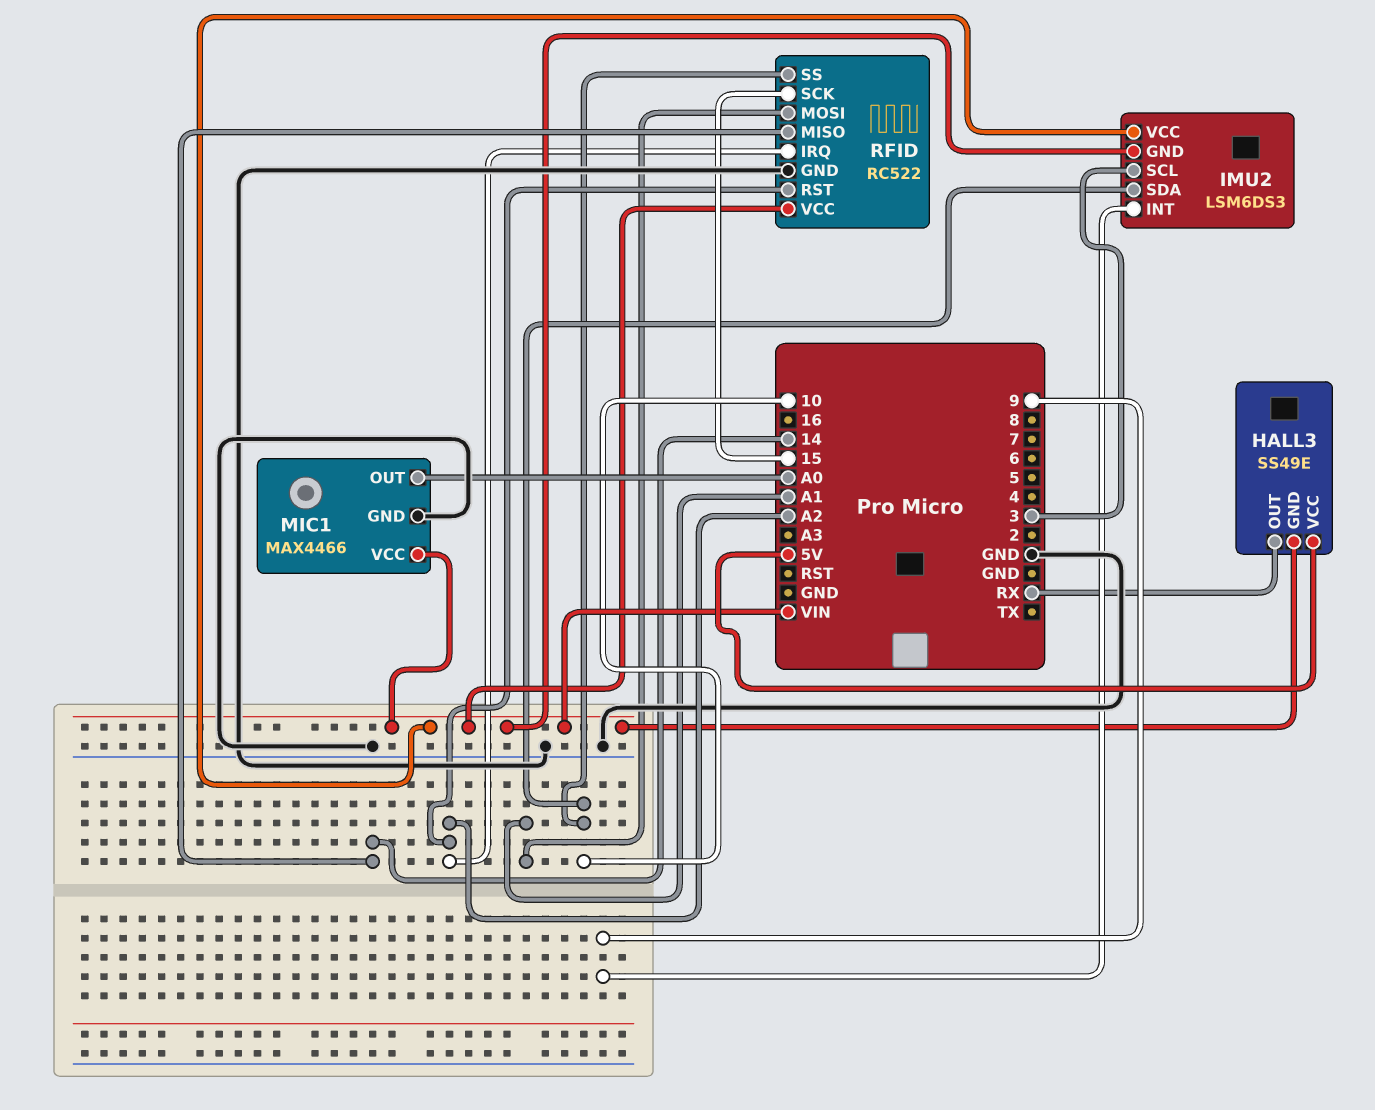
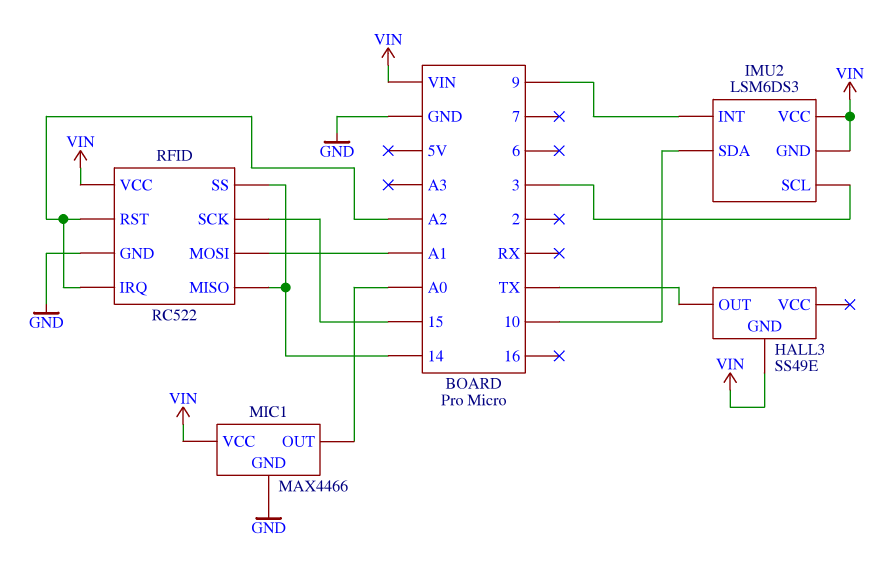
HALL3 pin OUT: RX -> TX
HALL3 pin VCC: 5V -> none
RFID pin SS: 10 -> 14

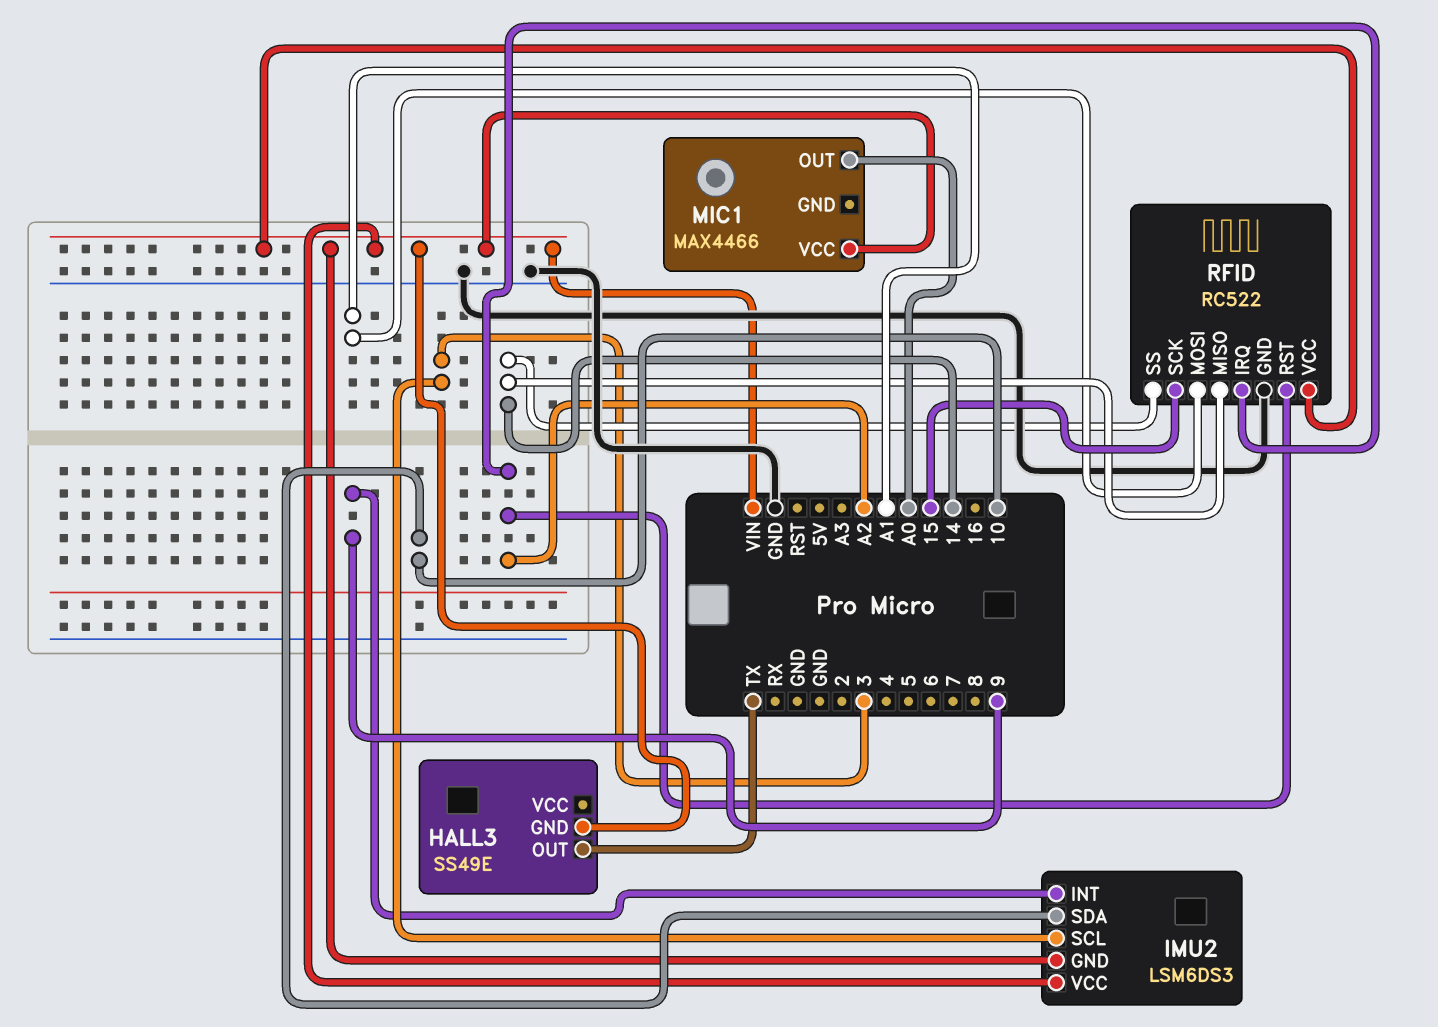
MIC1 pin GND: GND -> none

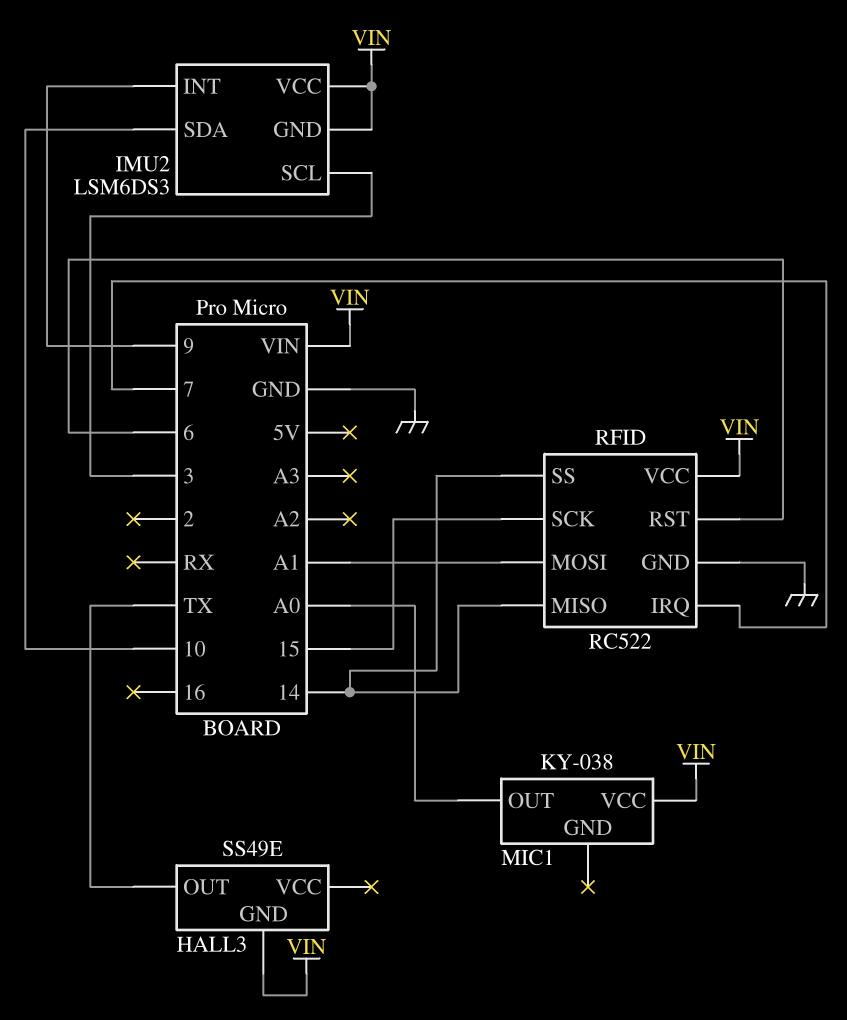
MIC1: MAX4466 -> KY-038
RFID pin IRQ: A2 -> 7
RFID pin RST: A2 -> 6

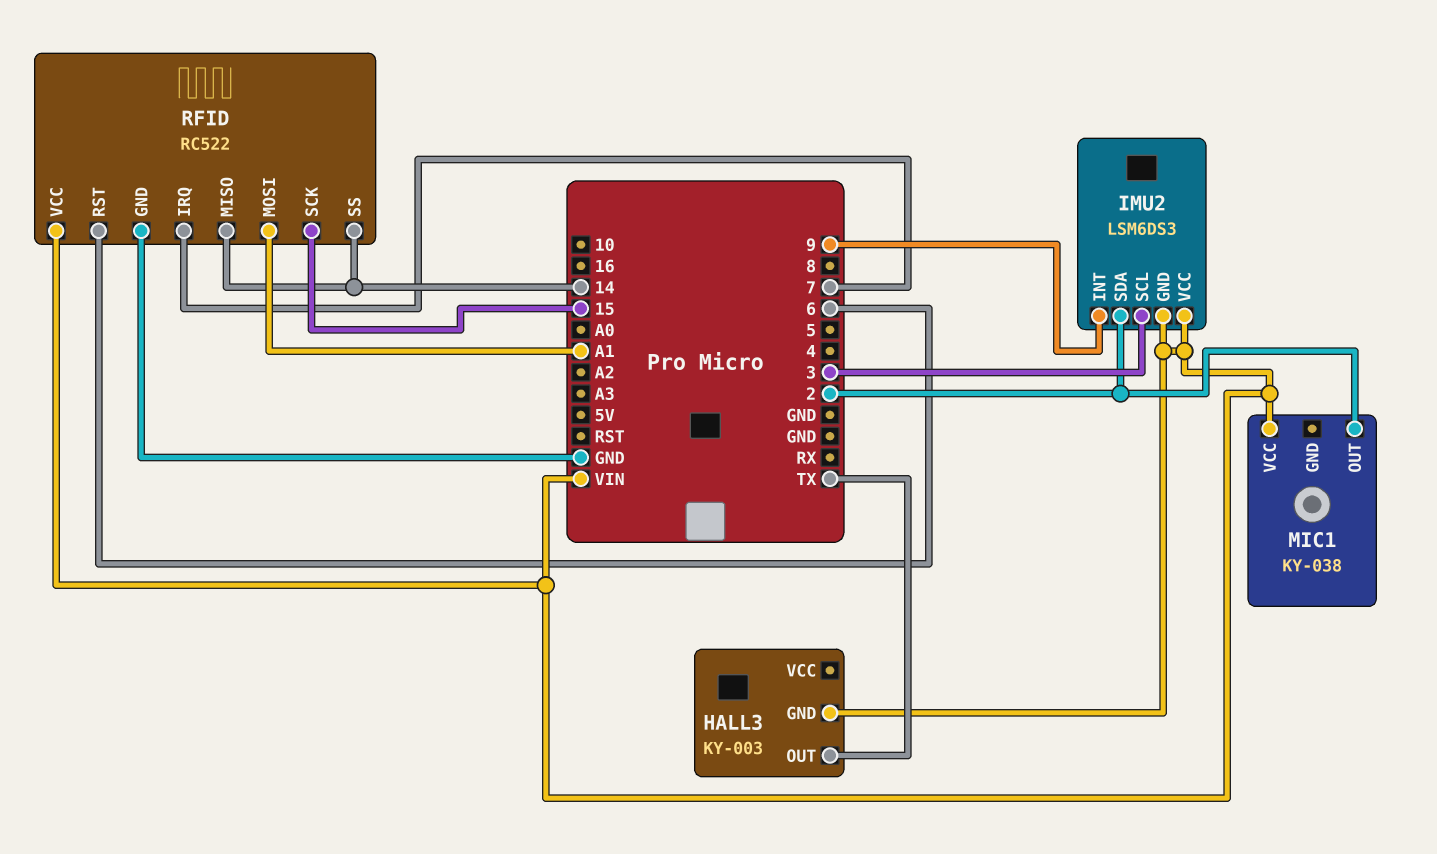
HALL3: SS49E -> KY-003
IMU2 pin SDA: 10 -> 2
MIC1 pin OUT: A0 -> 2

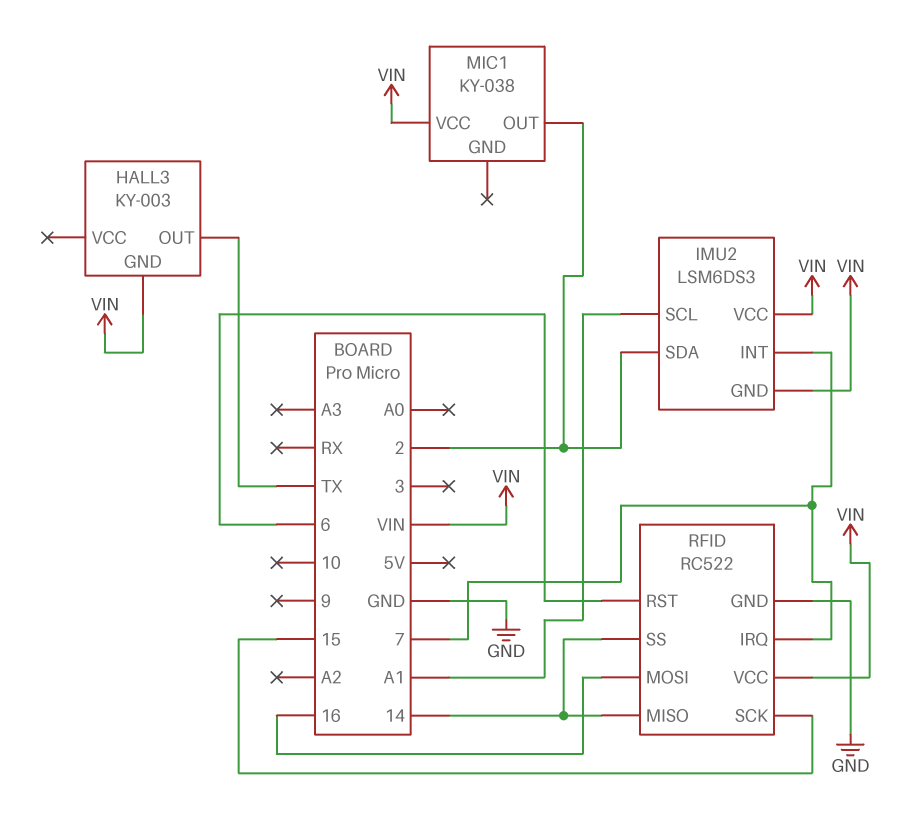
IMU2 pin INT: 9 -> 7
IMU2 pin SCL: 3 -> A1
RFID pin MOSI: A1 -> 16

